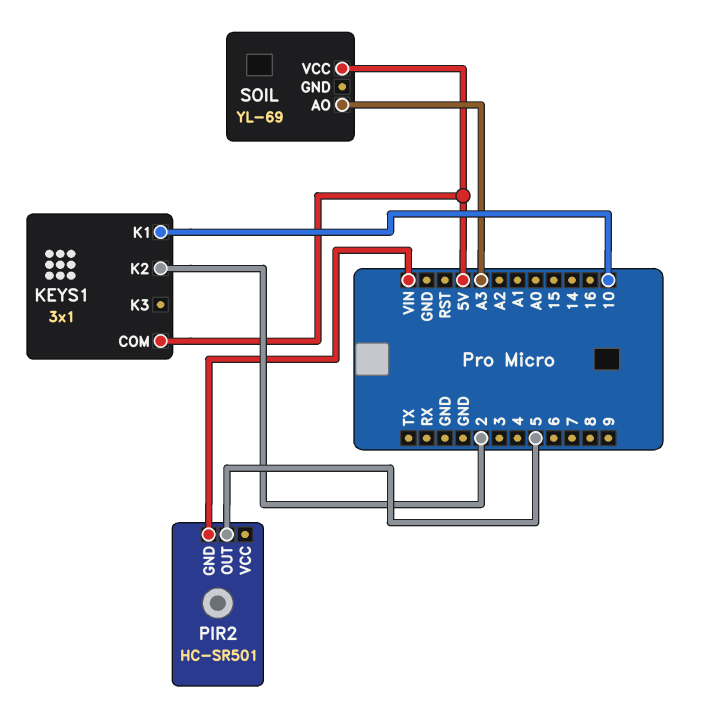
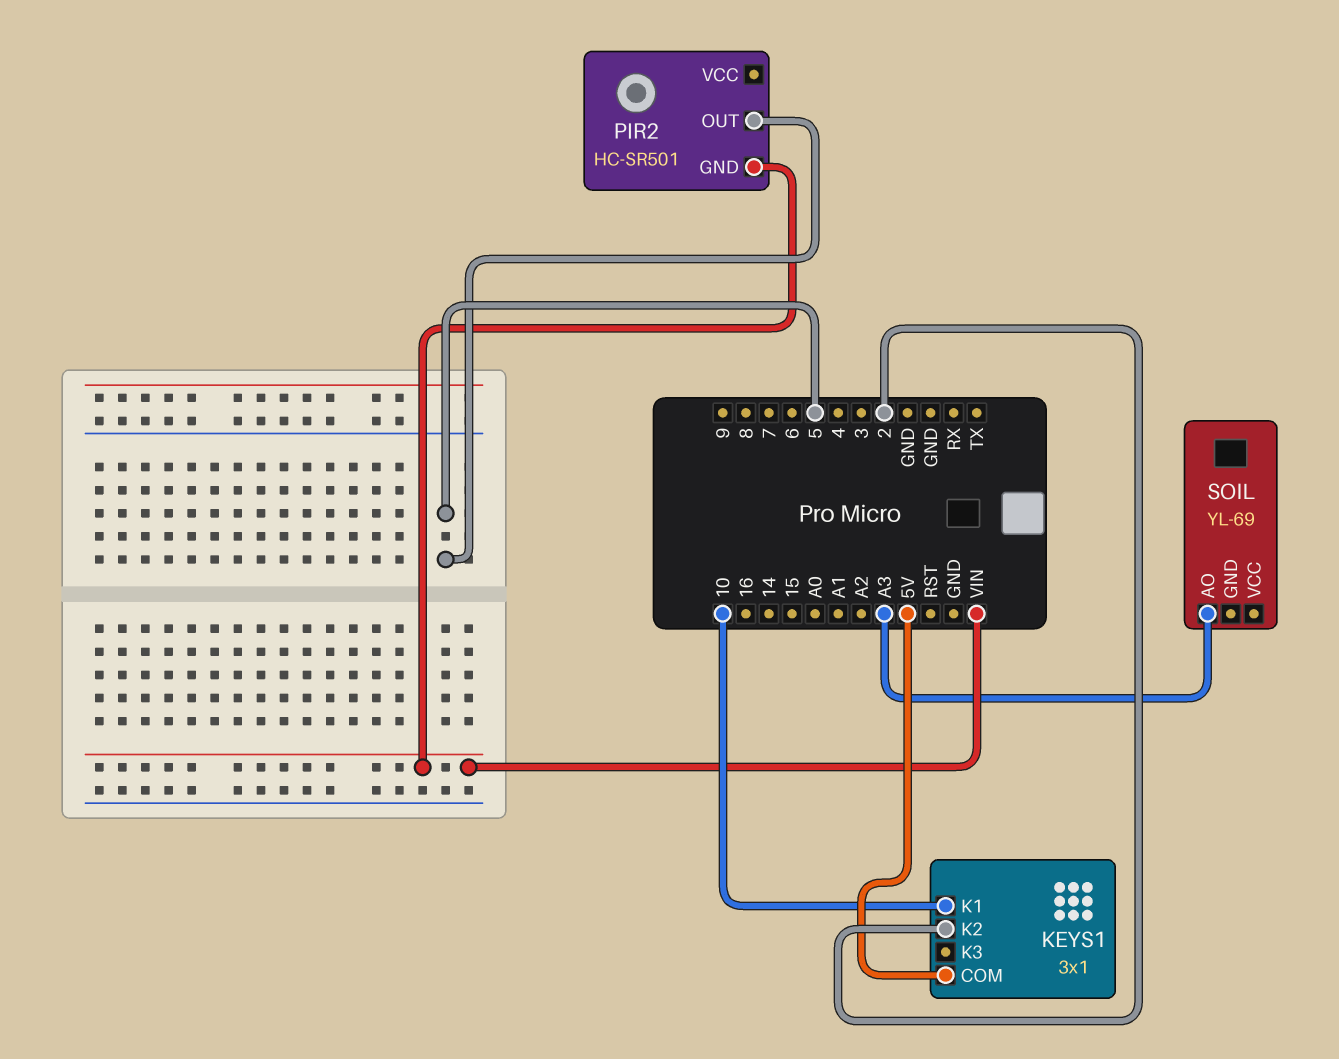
SOIL pin VCC: 5V -> none

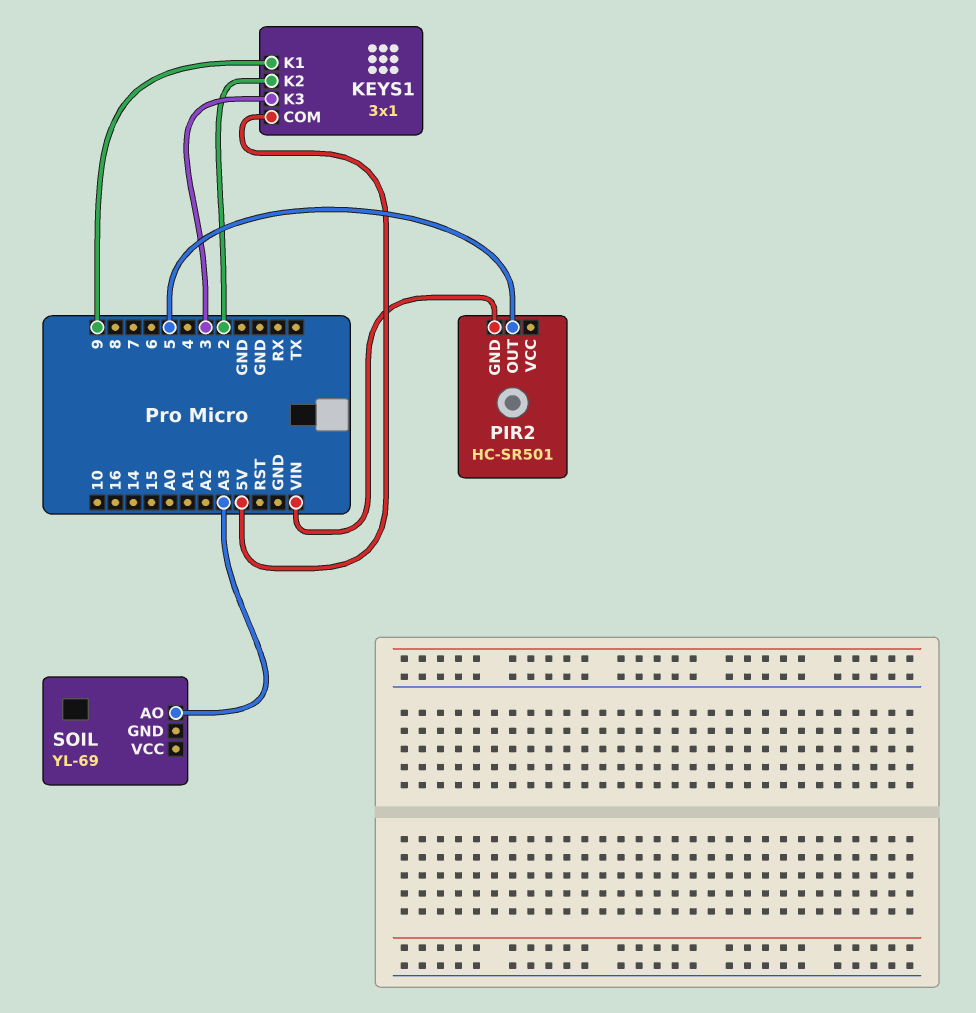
KEYS1 pin K1: 10 -> 9
KEYS1 pin K3: none -> 3

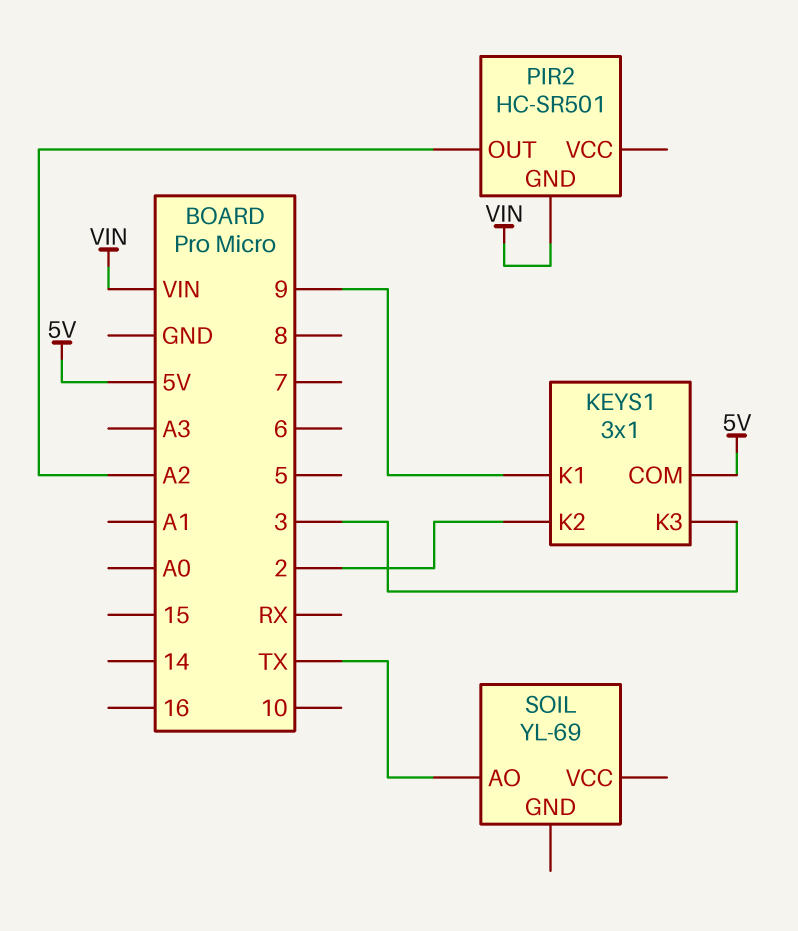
PIR2 pin OUT: 5 -> A2
SOIL pin AO: A3 -> TX

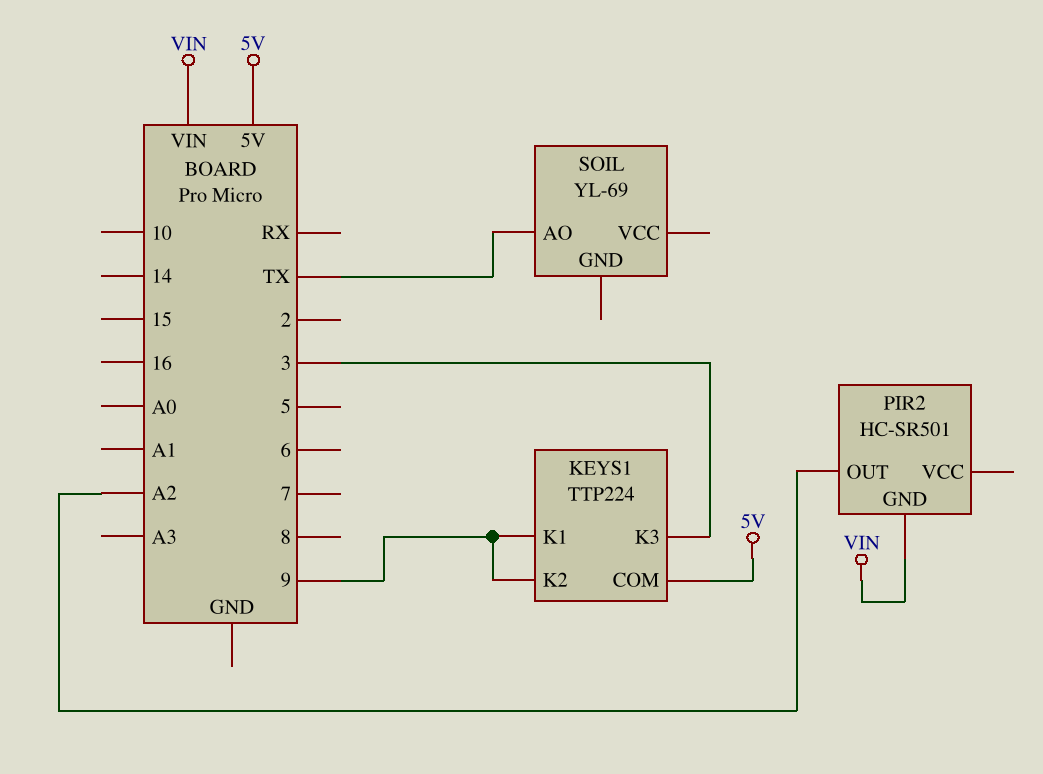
KEYS1: 3x1 -> TTP224
KEYS1 pin K2: 2 -> 9

